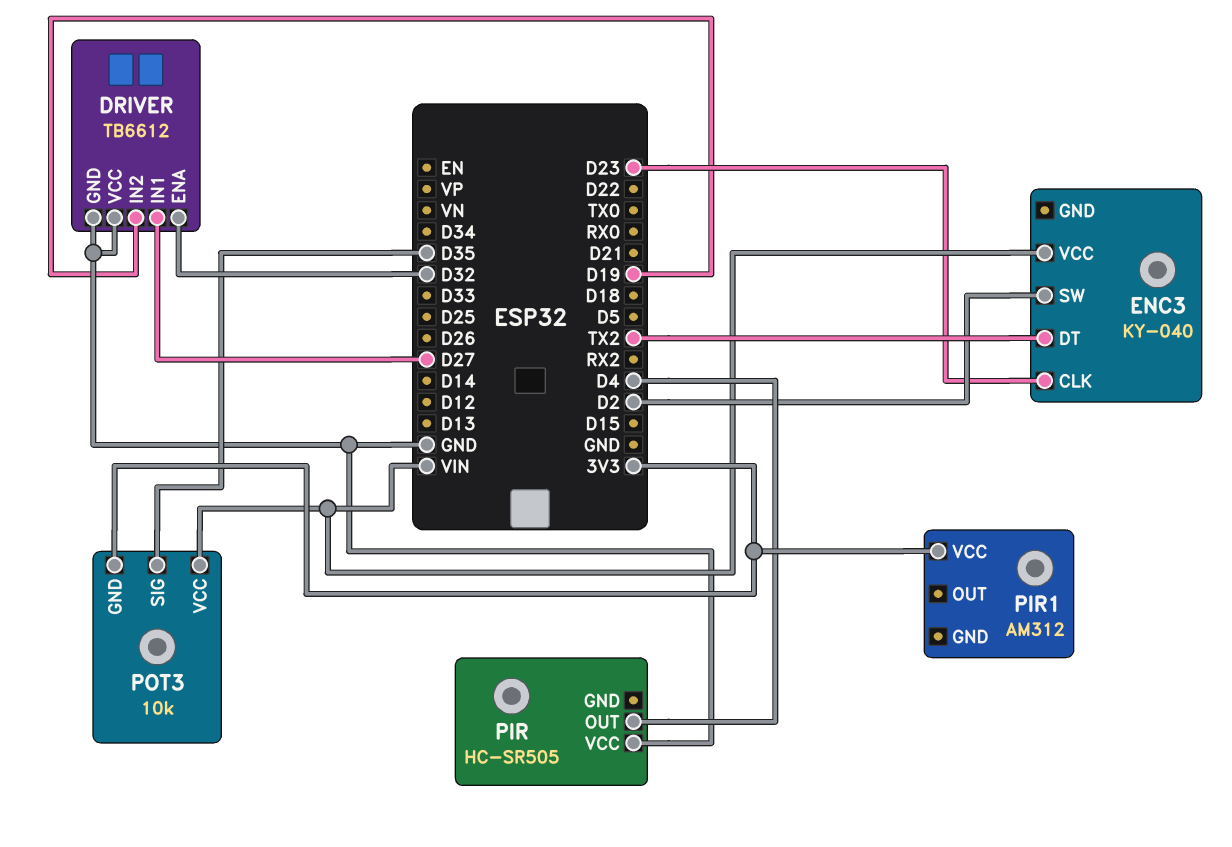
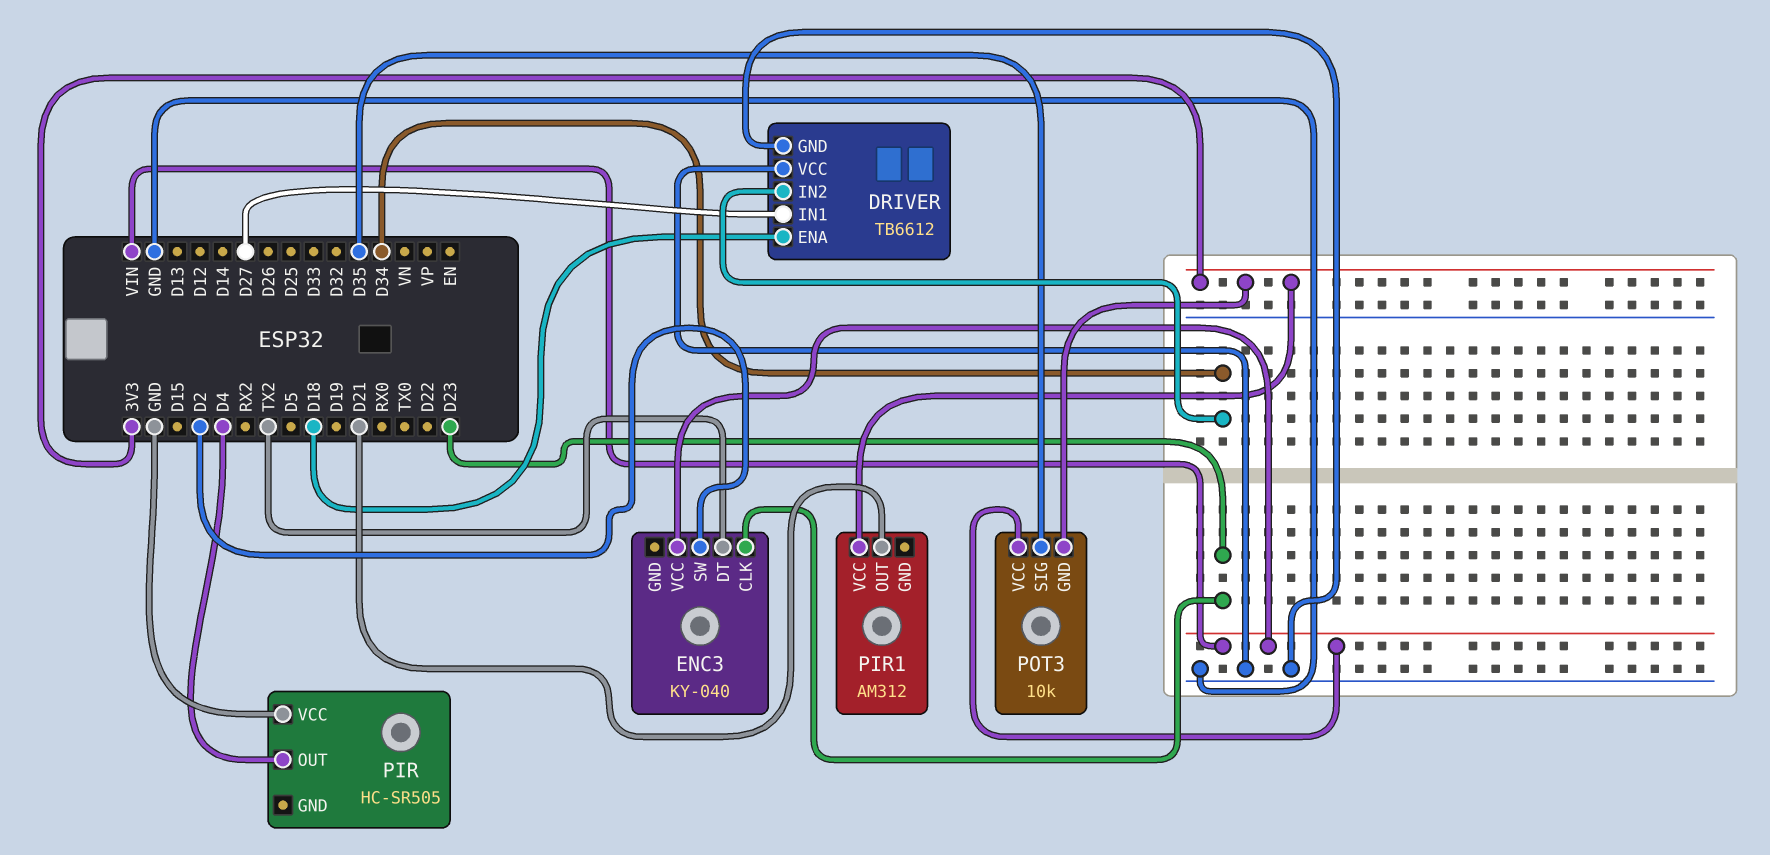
DRIVER pin ENA: D32 -> D18
DRIVER pin IN2: D19 -> D34
PIR1 pin OUT: none -> D21

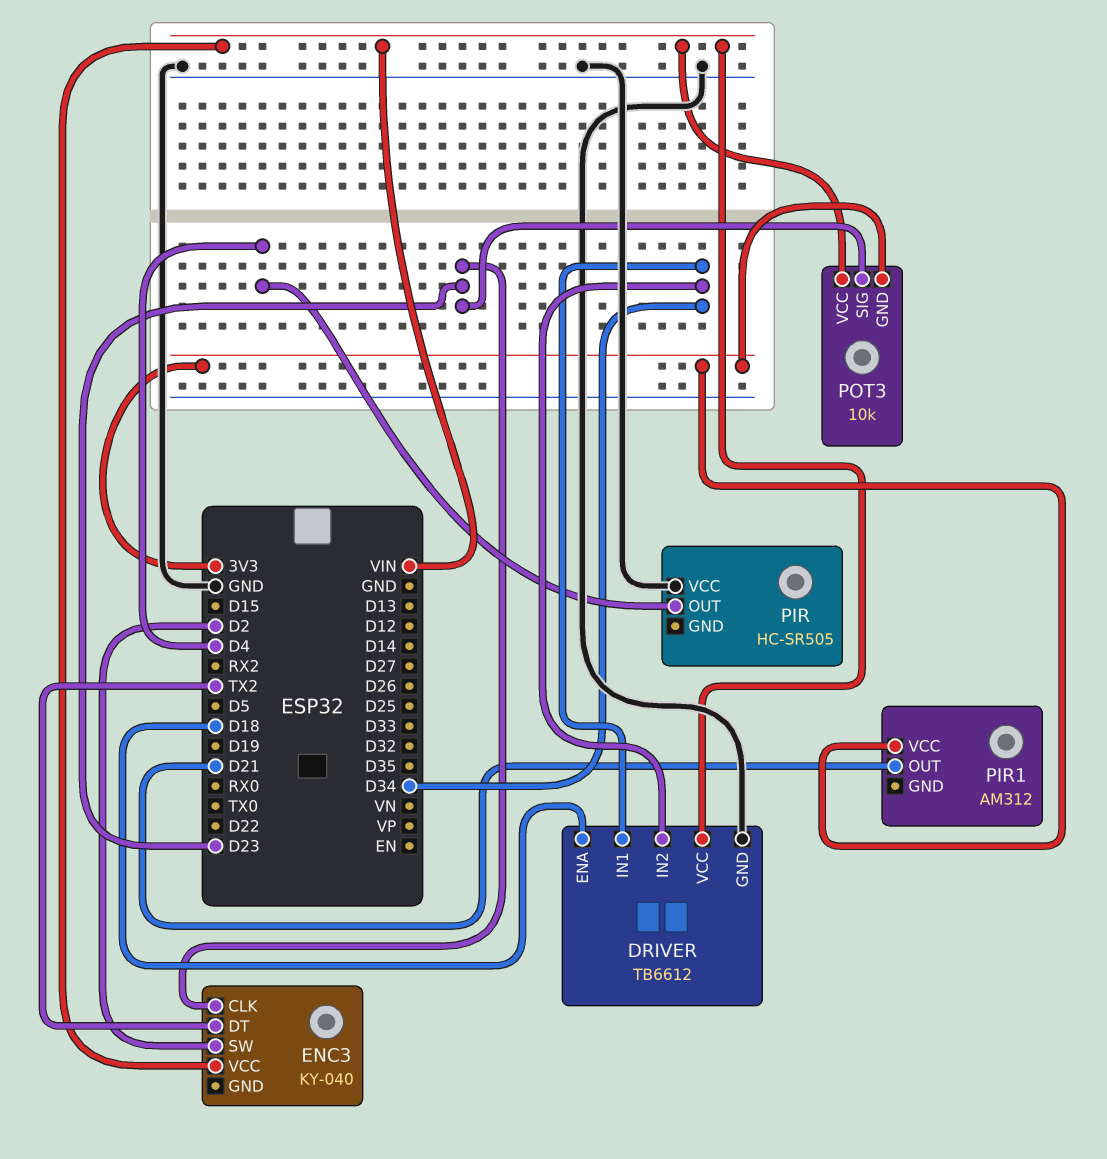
DRIVER pin IN1: D27 -> D34
DRIVER pin VCC: GND -> VIN
POT3 pin SIG: D35 -> D23

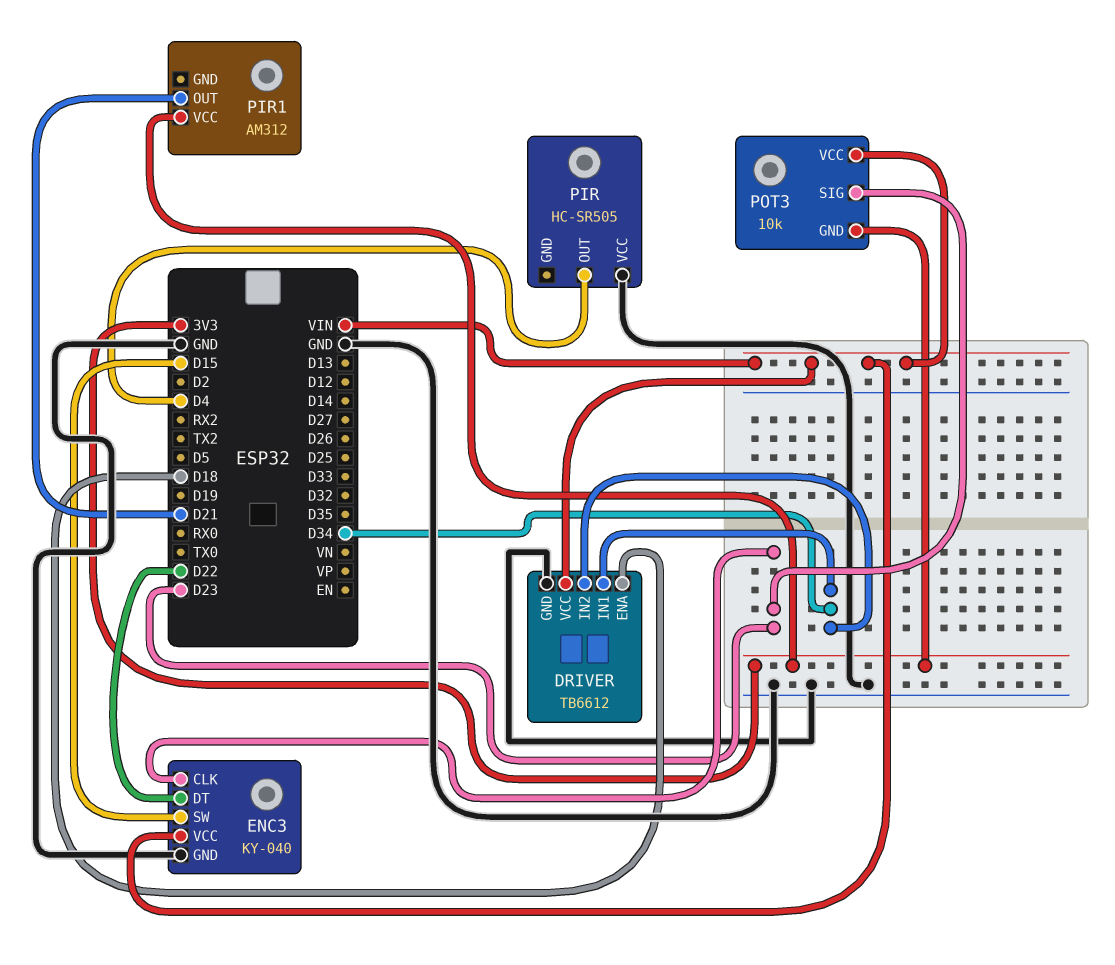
ENC3 pin DT: TX2 -> D22
ENC3 pin GND: none -> GND
ENC3 pin SW: D2 -> D15

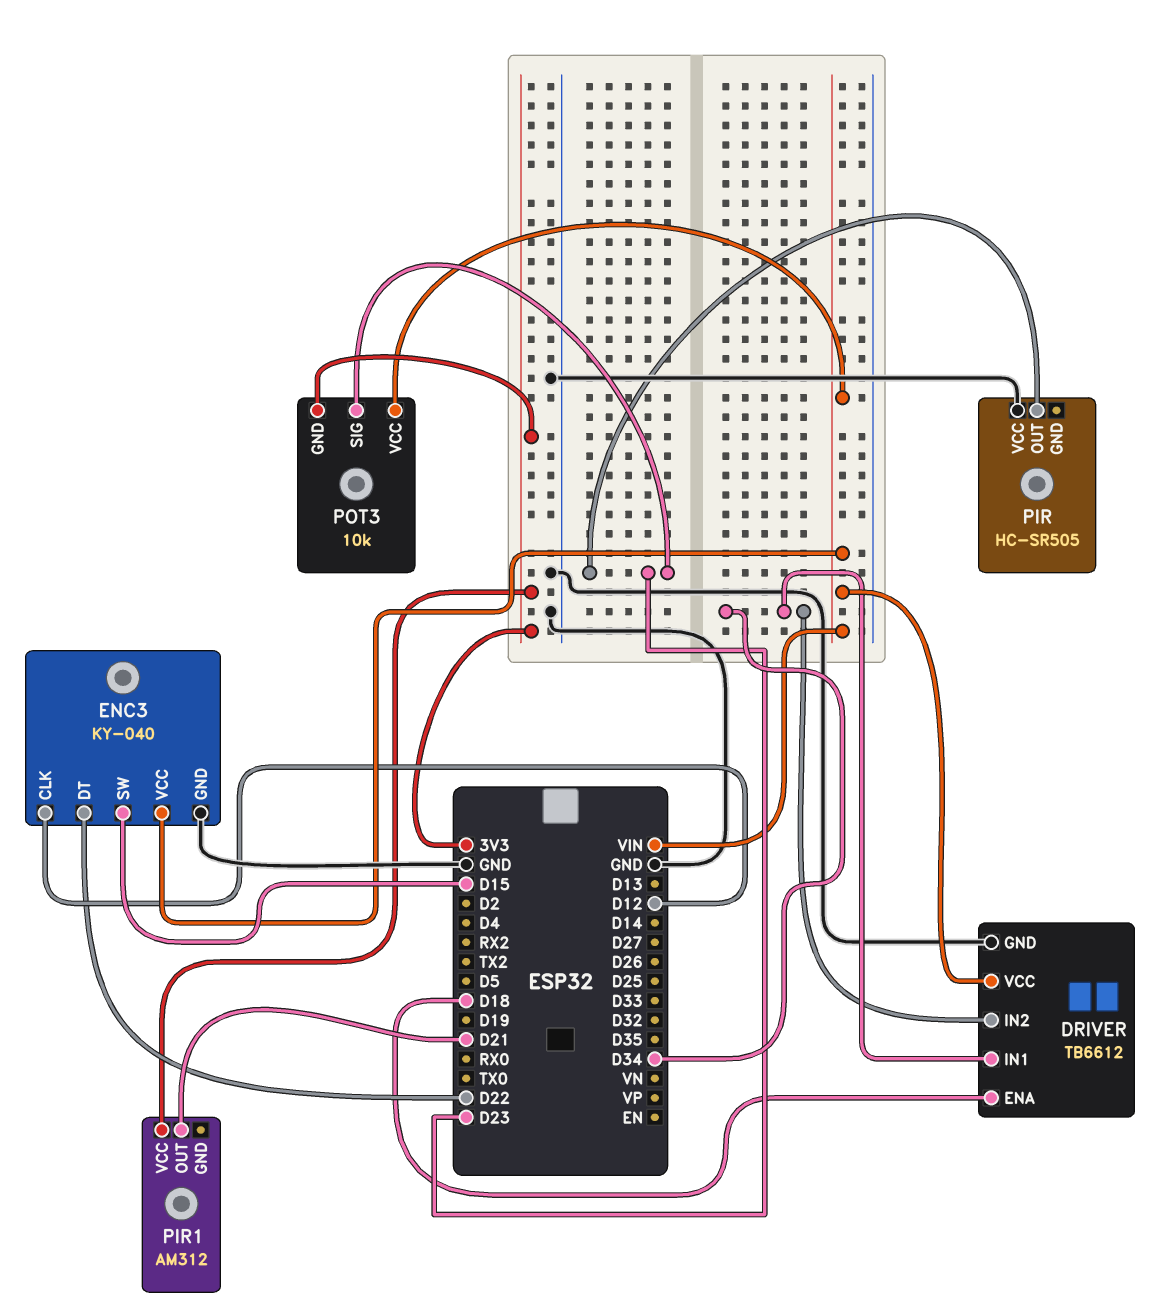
ENC3 pin CLK: D23 -> D12
PIR pin OUT: D4 -> D23

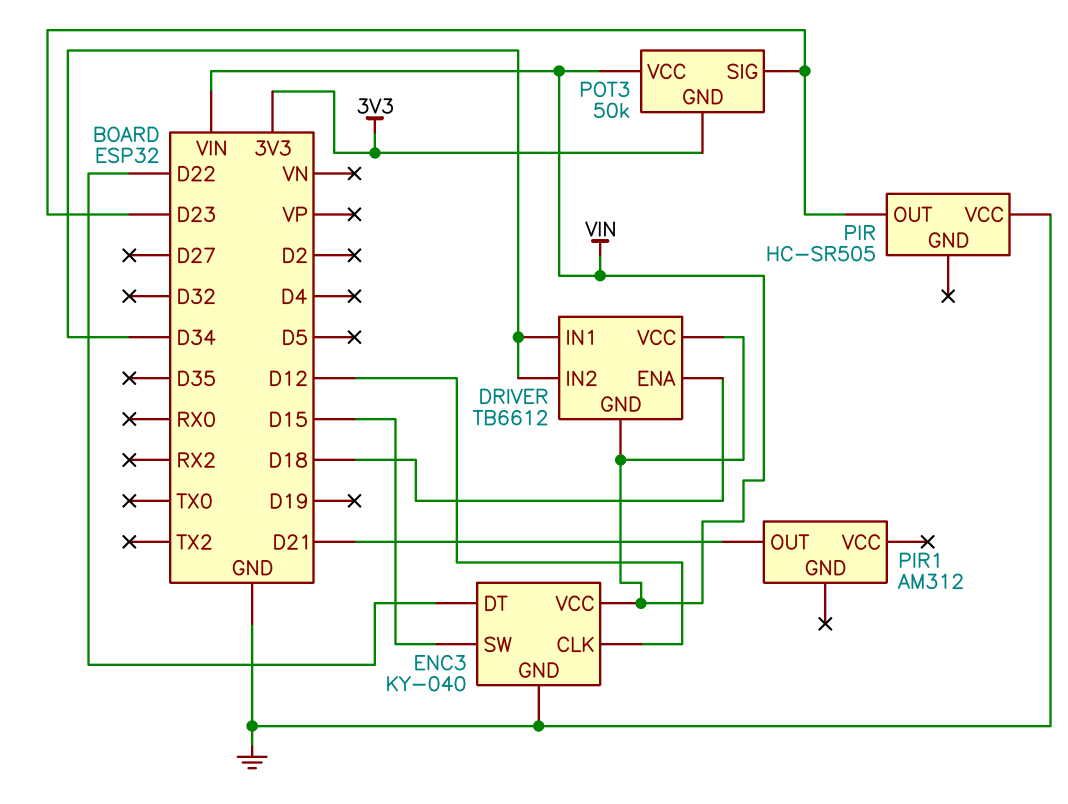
DRIVER pin GND: GND -> VIN
PIR1 pin VCC: 3V3 -> none
POT3: 10k -> 50k

